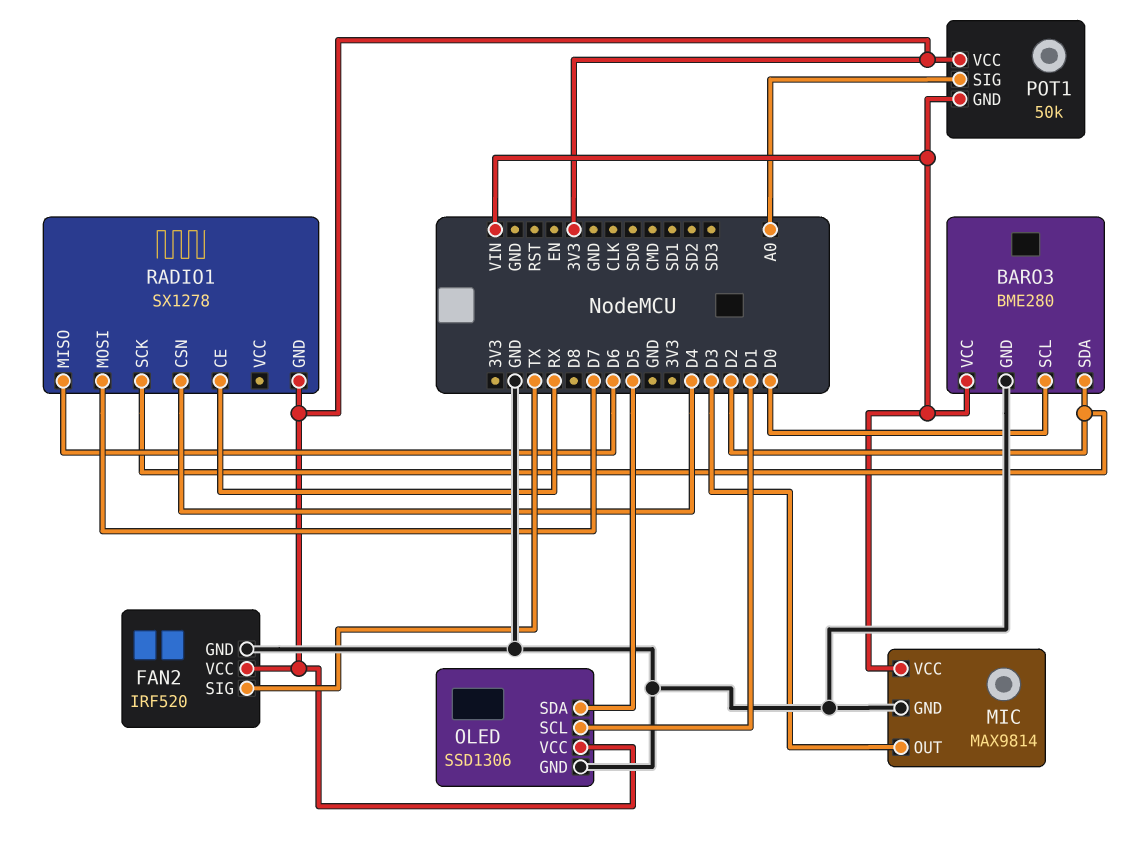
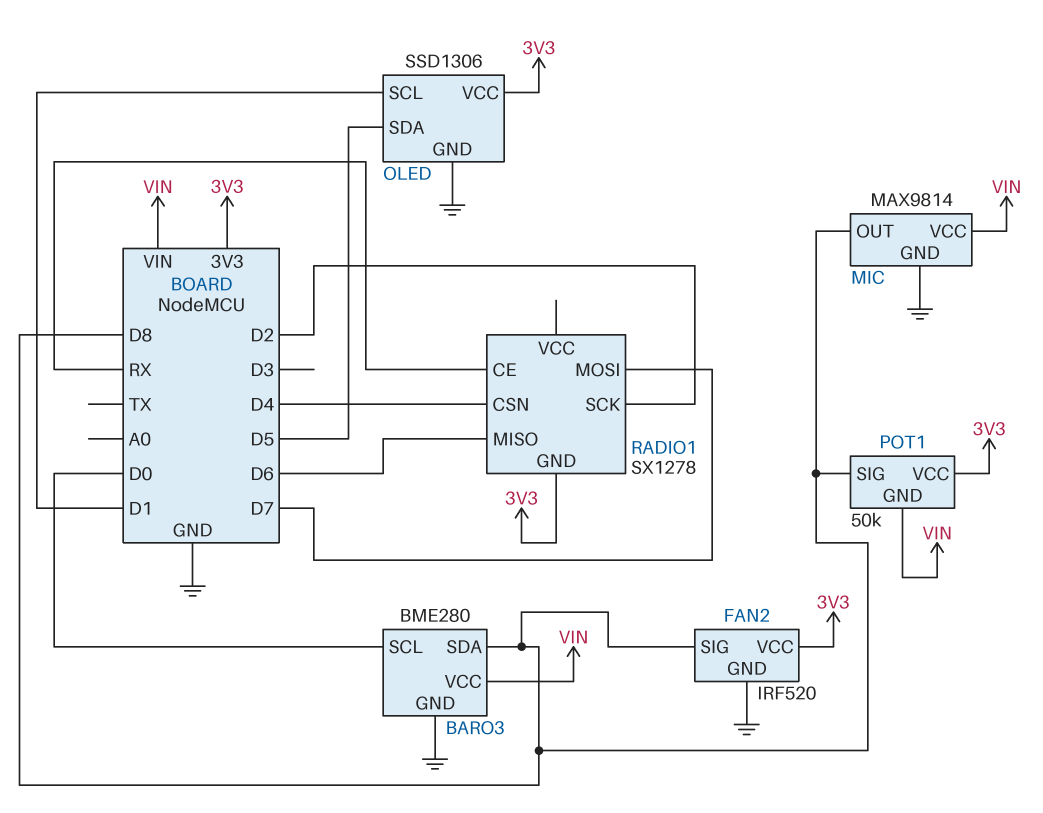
BARO3 pin SDA: D2 -> D8
FAN2 pin SIG: TX -> D8
MIC pin OUT: D3 -> D8
POT1 pin SIG: A0 -> D8

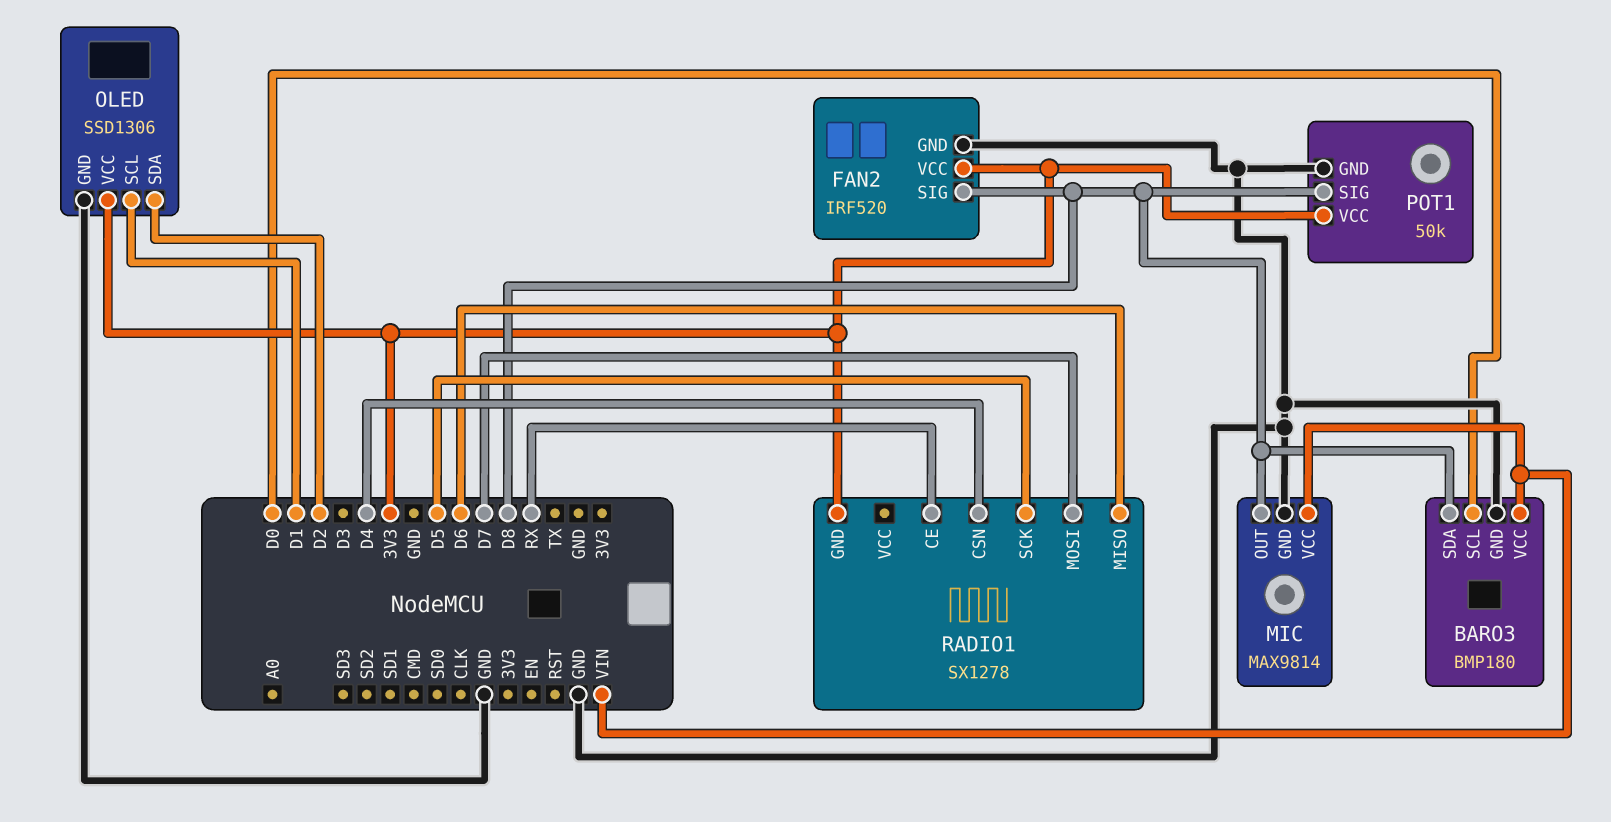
BARO3: BME280 -> BMP180
OLED pin SDA: D5 -> D2
POT1 pin GND: VIN -> GND
RADIO1 pin SCK: D2 -> D5

